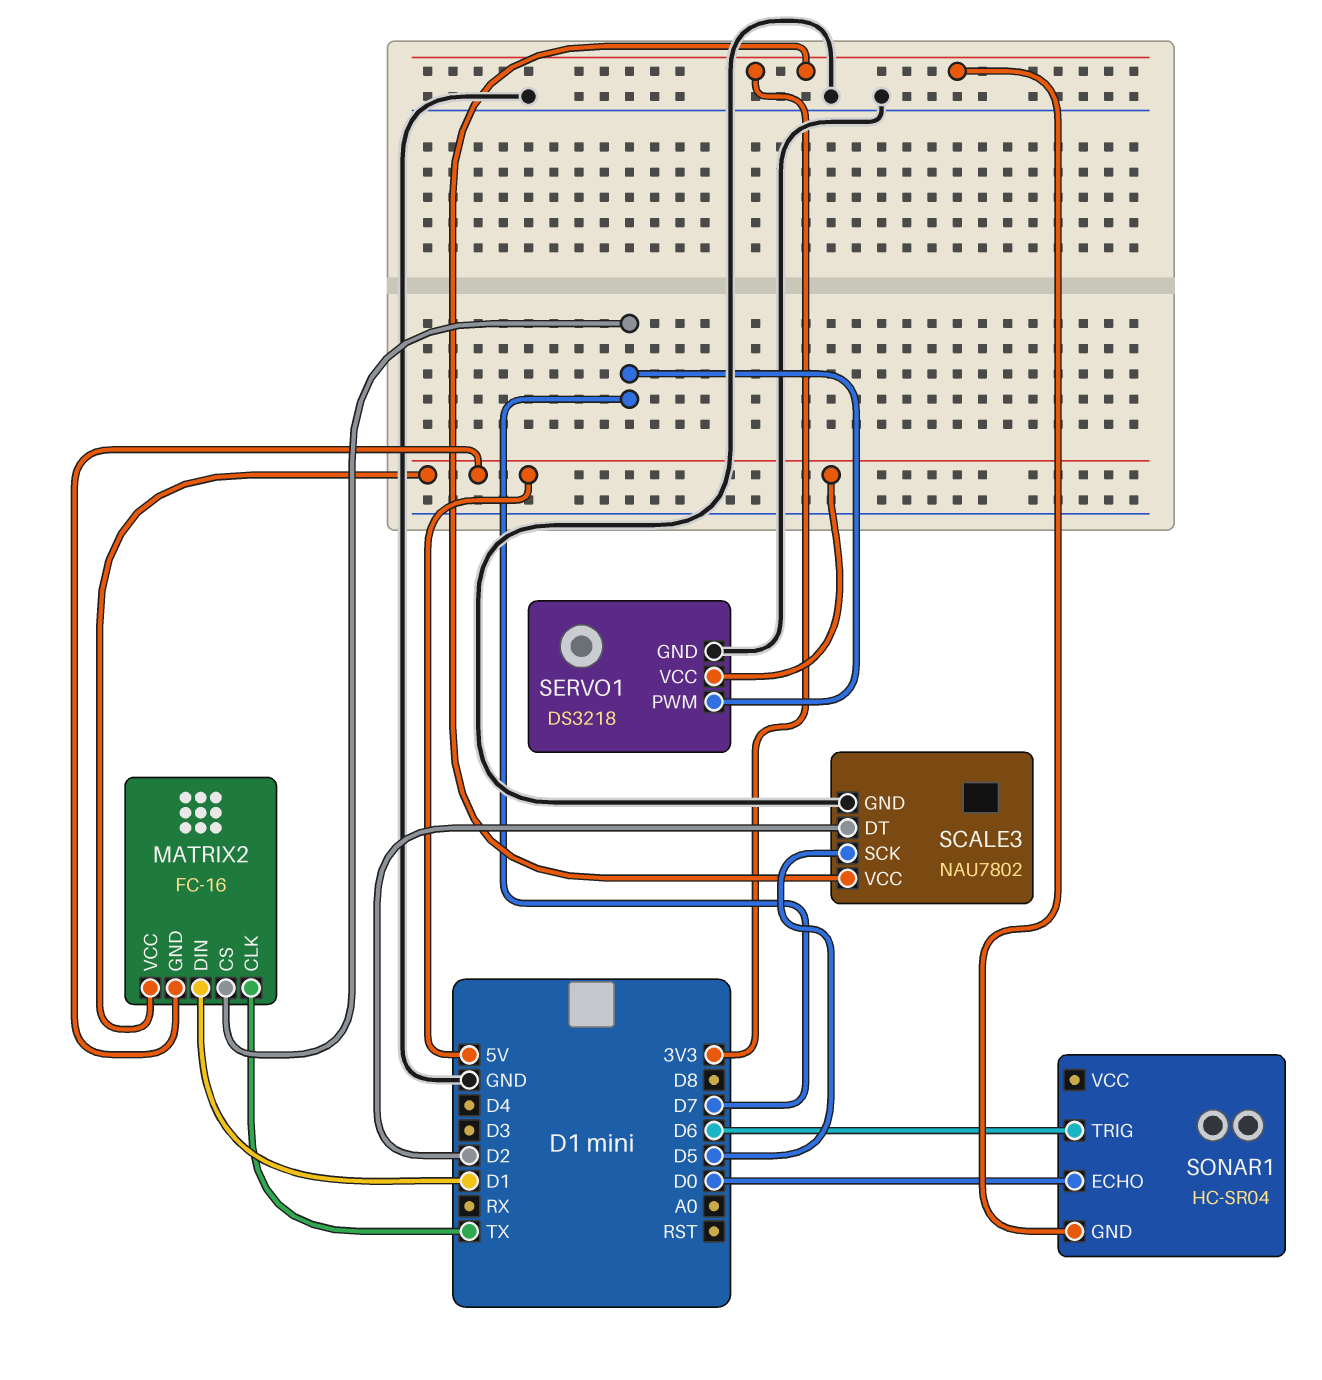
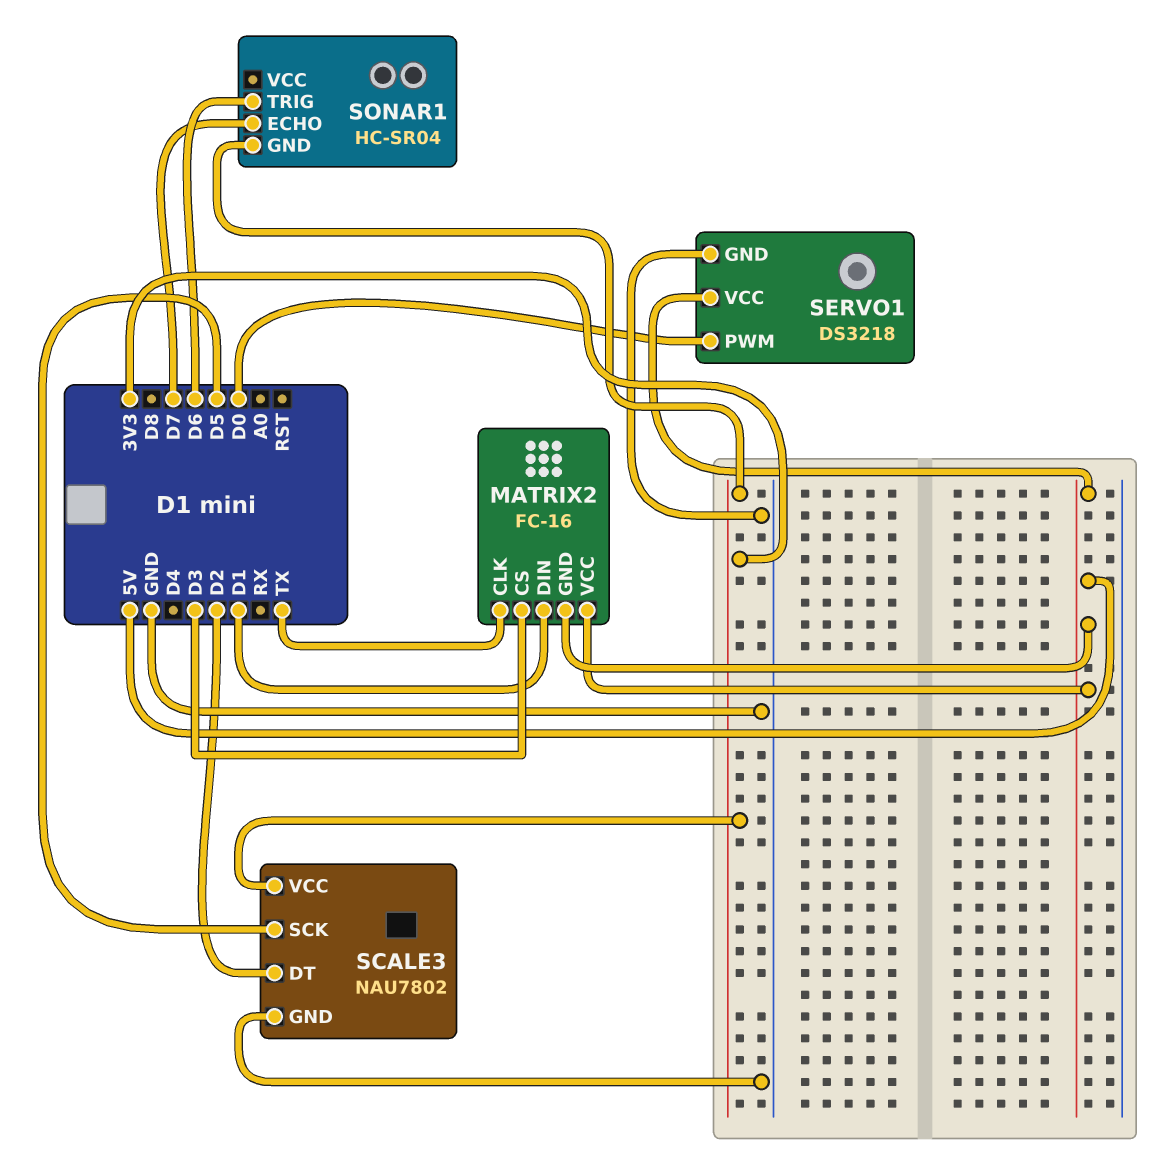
MATRIX2 pin CS: D7 -> D3
SERVO1 pin PWM: D7 -> D0
SONAR1 pin ECHO: D0 -> D7

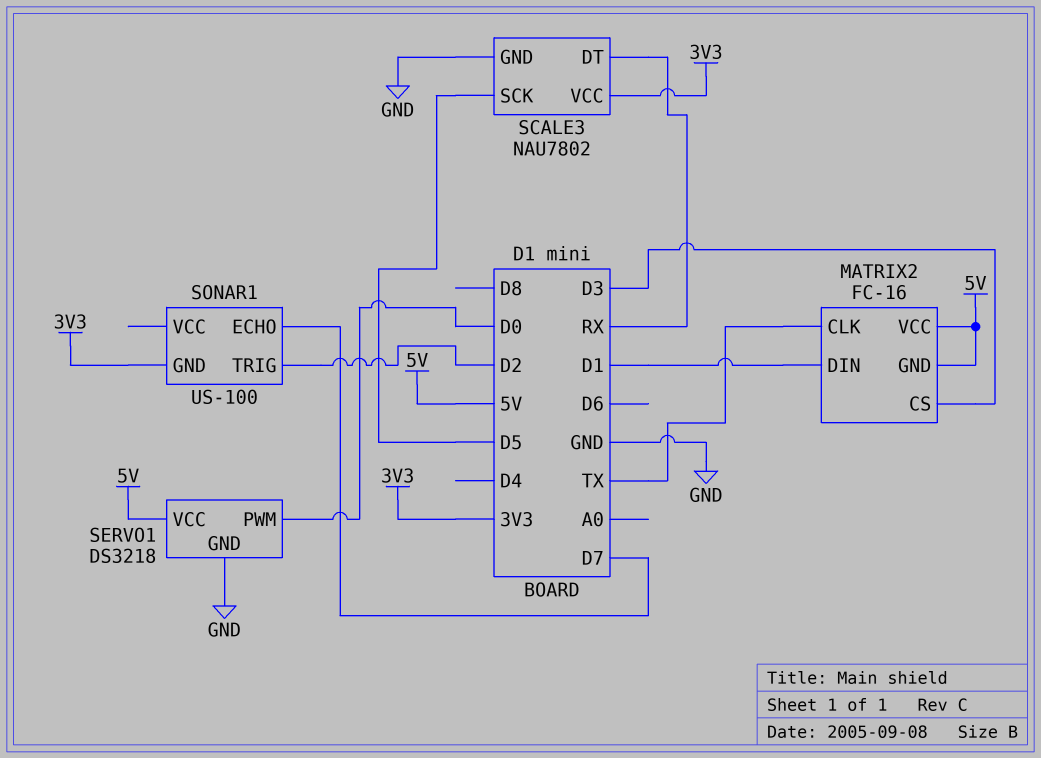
SCALE3 pin DT: D2 -> RX
SONAR1: HC-SR04 -> US-100
SONAR1 pin TRIG: D6 -> D2

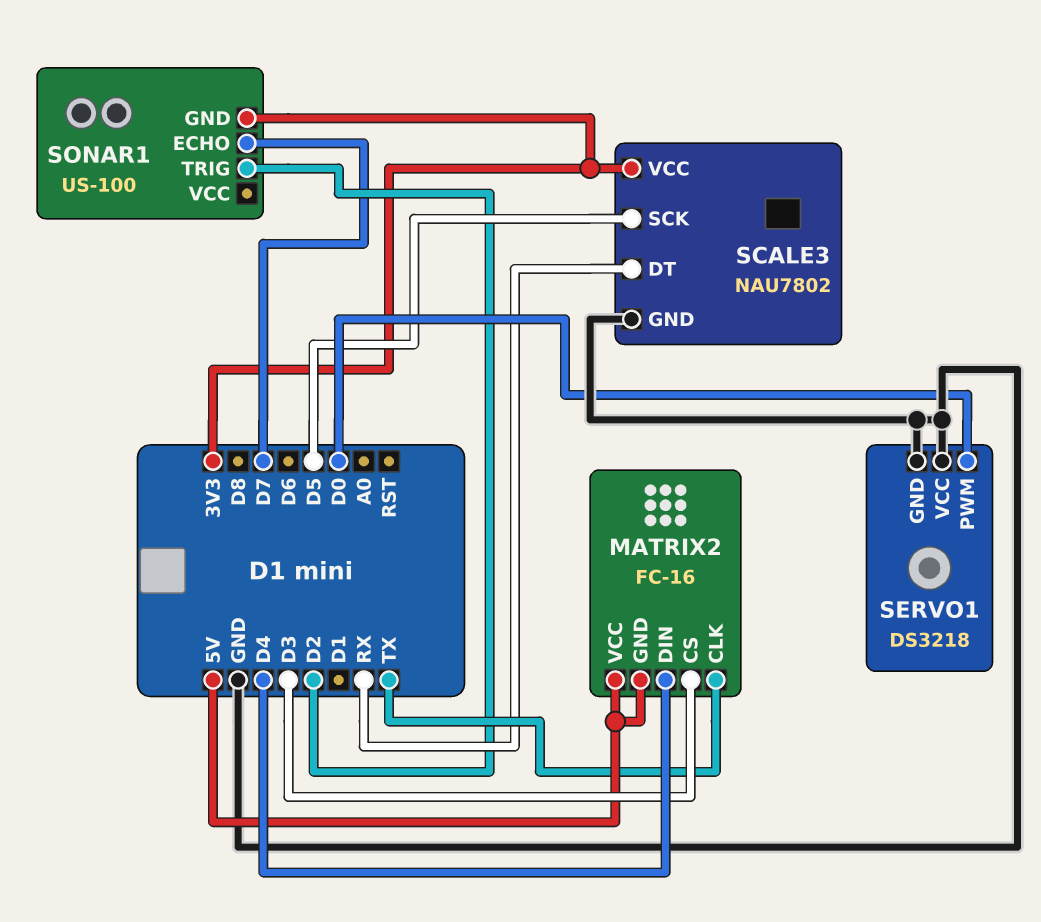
MATRIX2 pin DIN: D1 -> D4
SERVO1 pin VCC: 5V -> GND

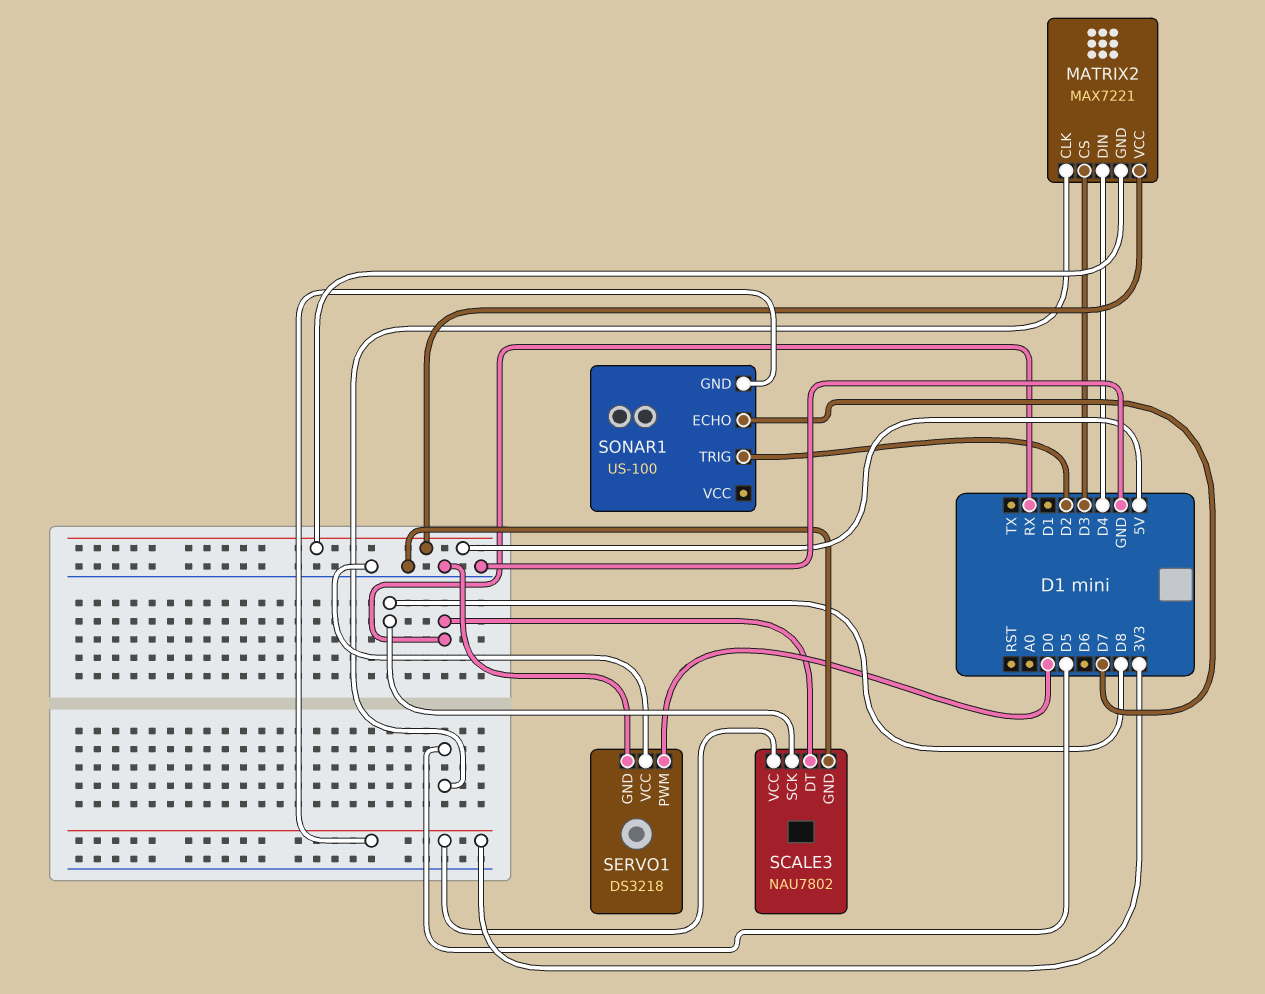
MATRIX2: FC-16 -> MAX7221
MATRIX2 pin CLK: TX -> D5
SCALE3 pin SCK: D5 -> D8

